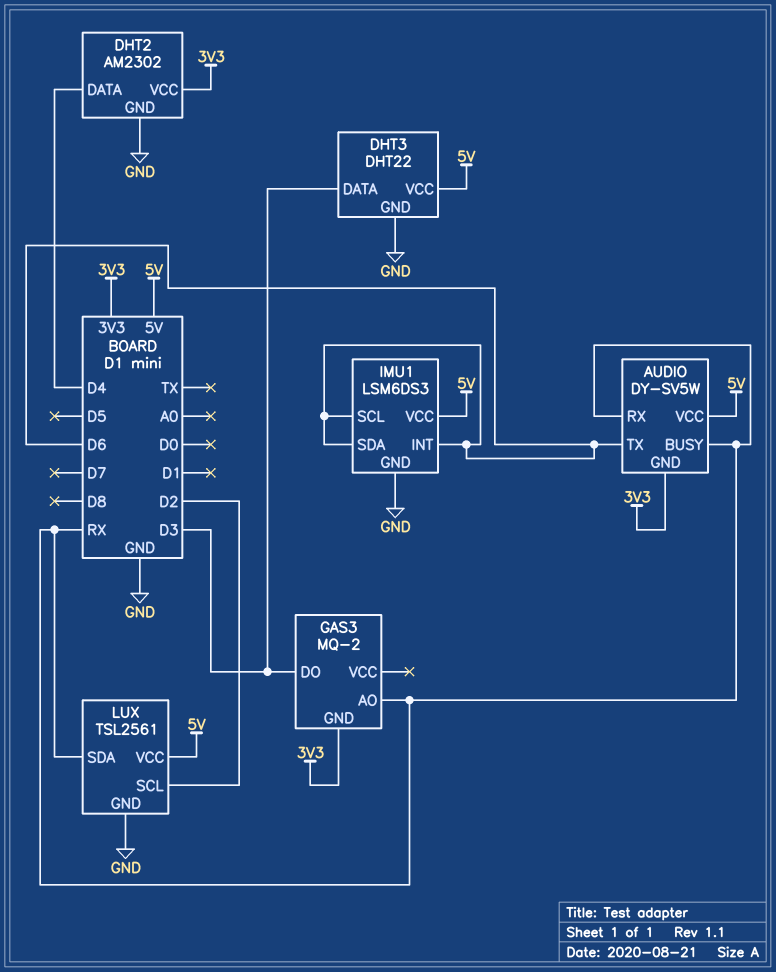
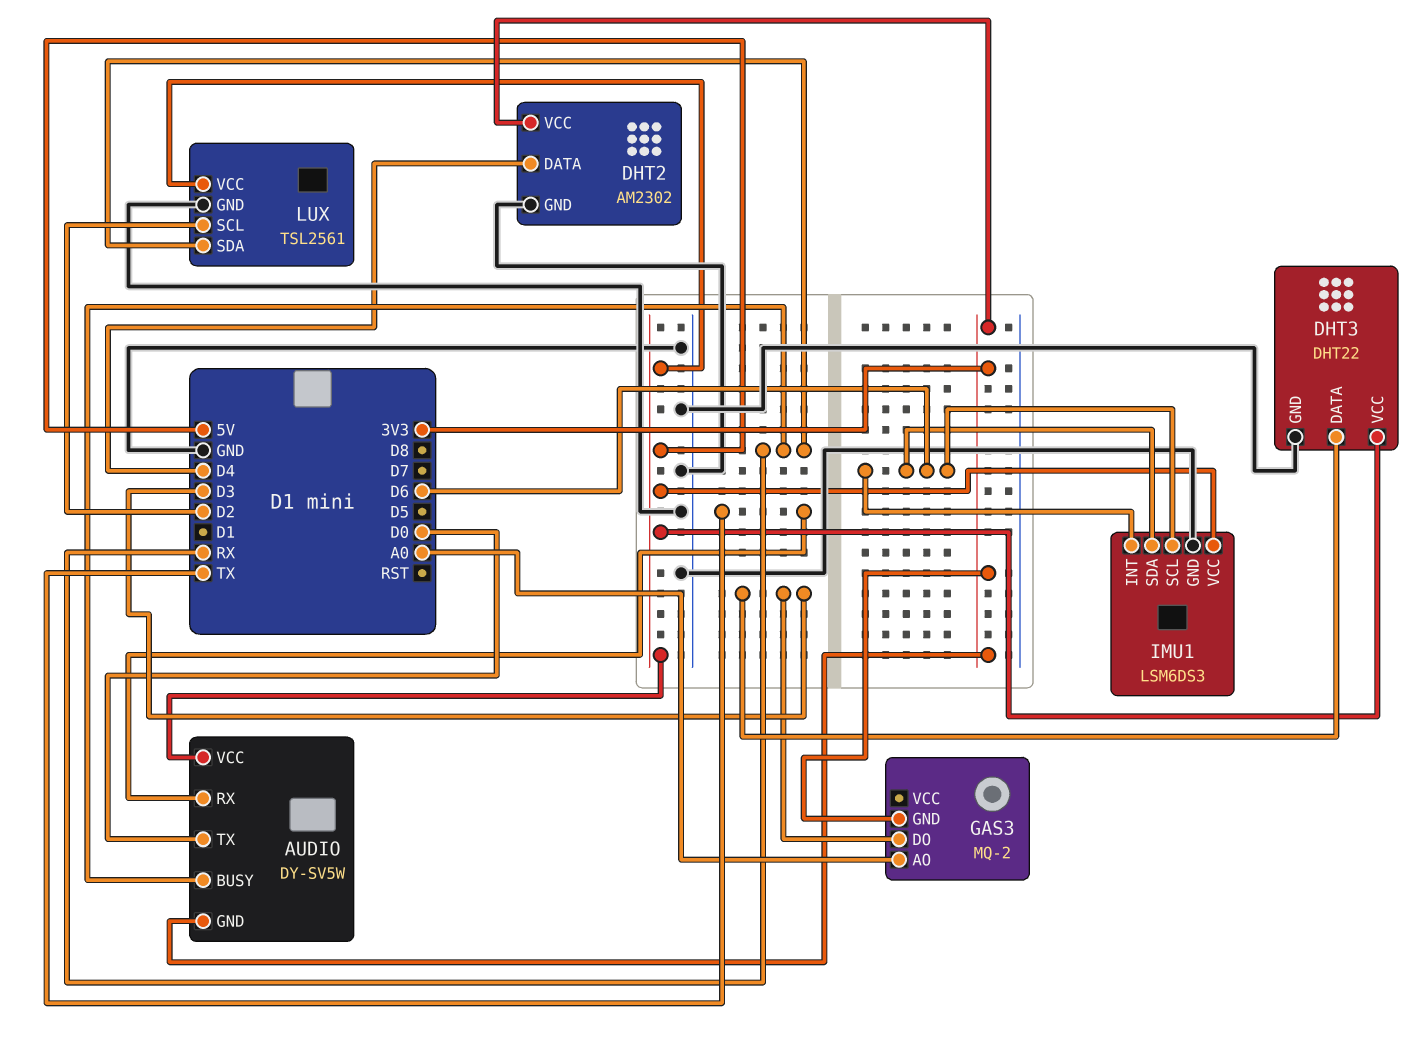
AUDIO pin RX: RX -> TX
AUDIO pin TX: D6 -> D0
GAS3 pin AO: RX -> A0

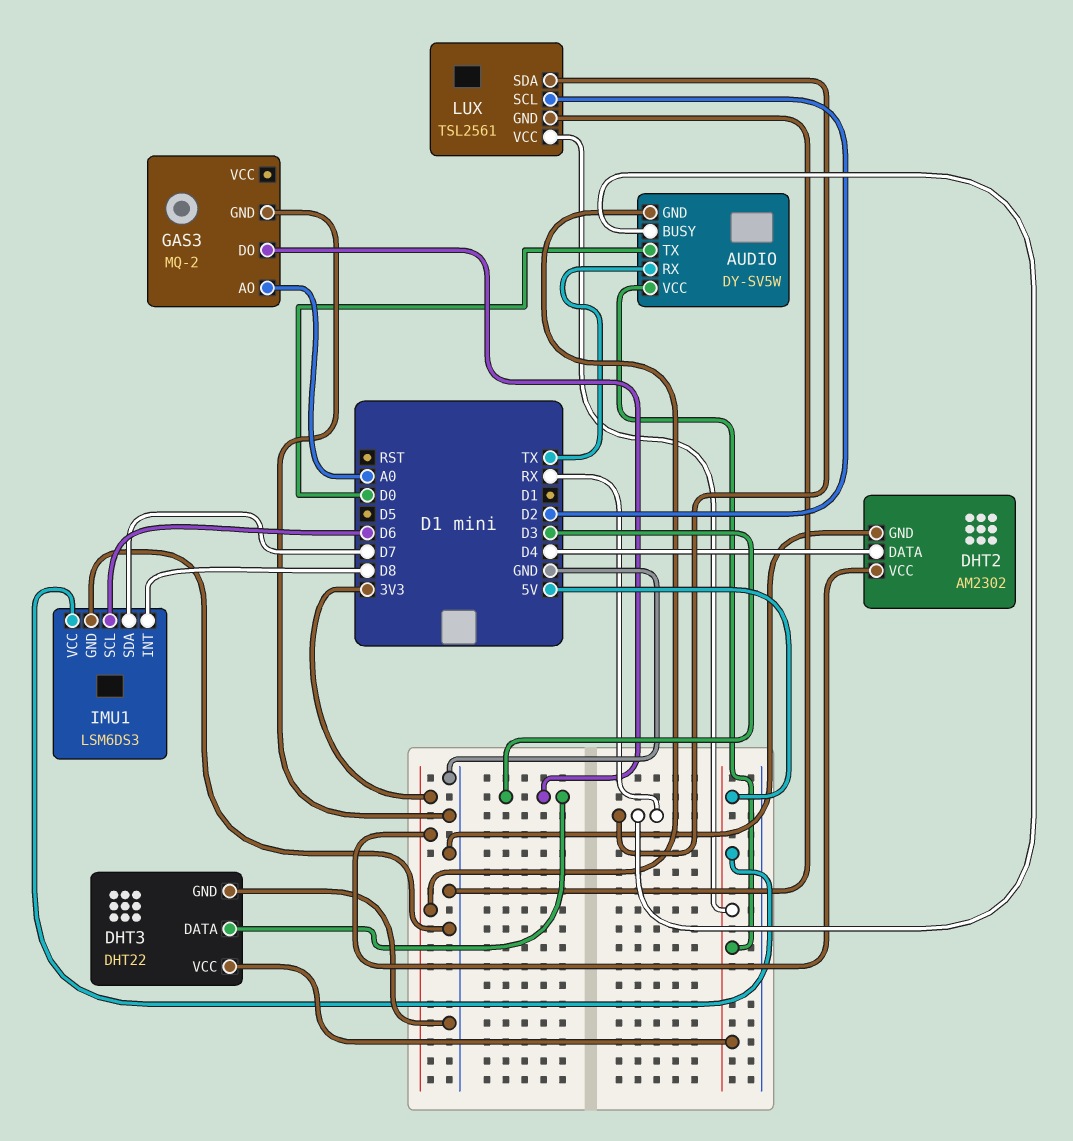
GAS3 pin GND: 3V3 -> GND
IMU1 pin INT: D6 -> D8
IMU1 pin SDA: D6 -> D7

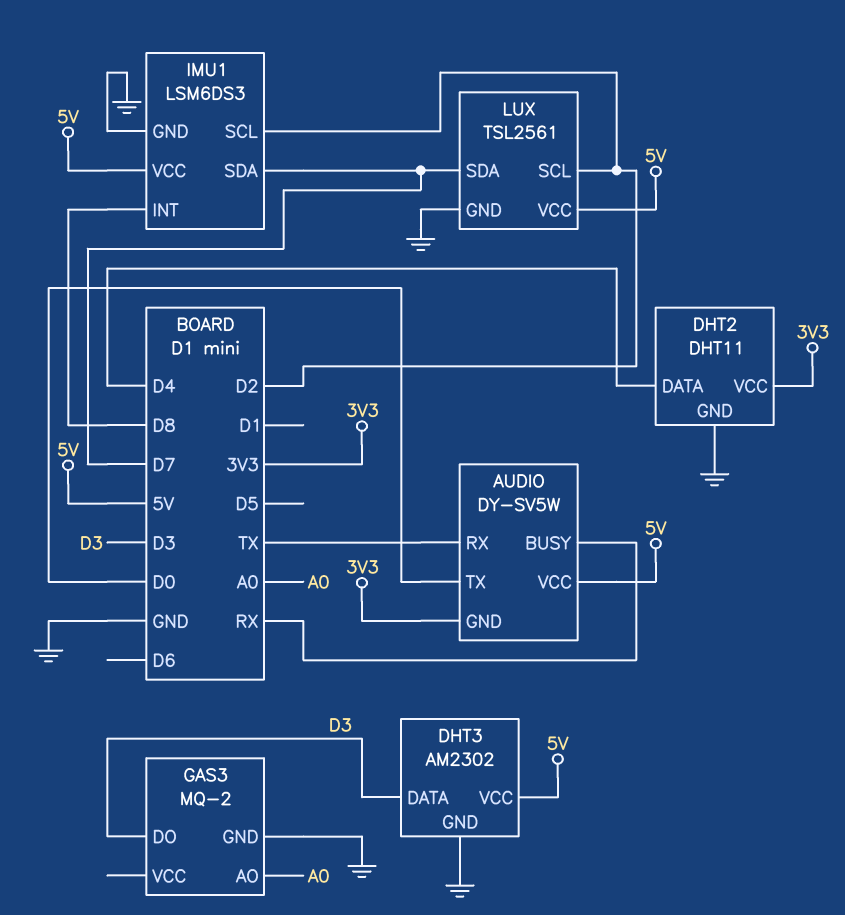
DHT2: AM2302 -> DHT11
DHT3: DHT22 -> AM2302
IMU1 pin SCL: D6 -> D2
LUX pin SDA: RX -> D7

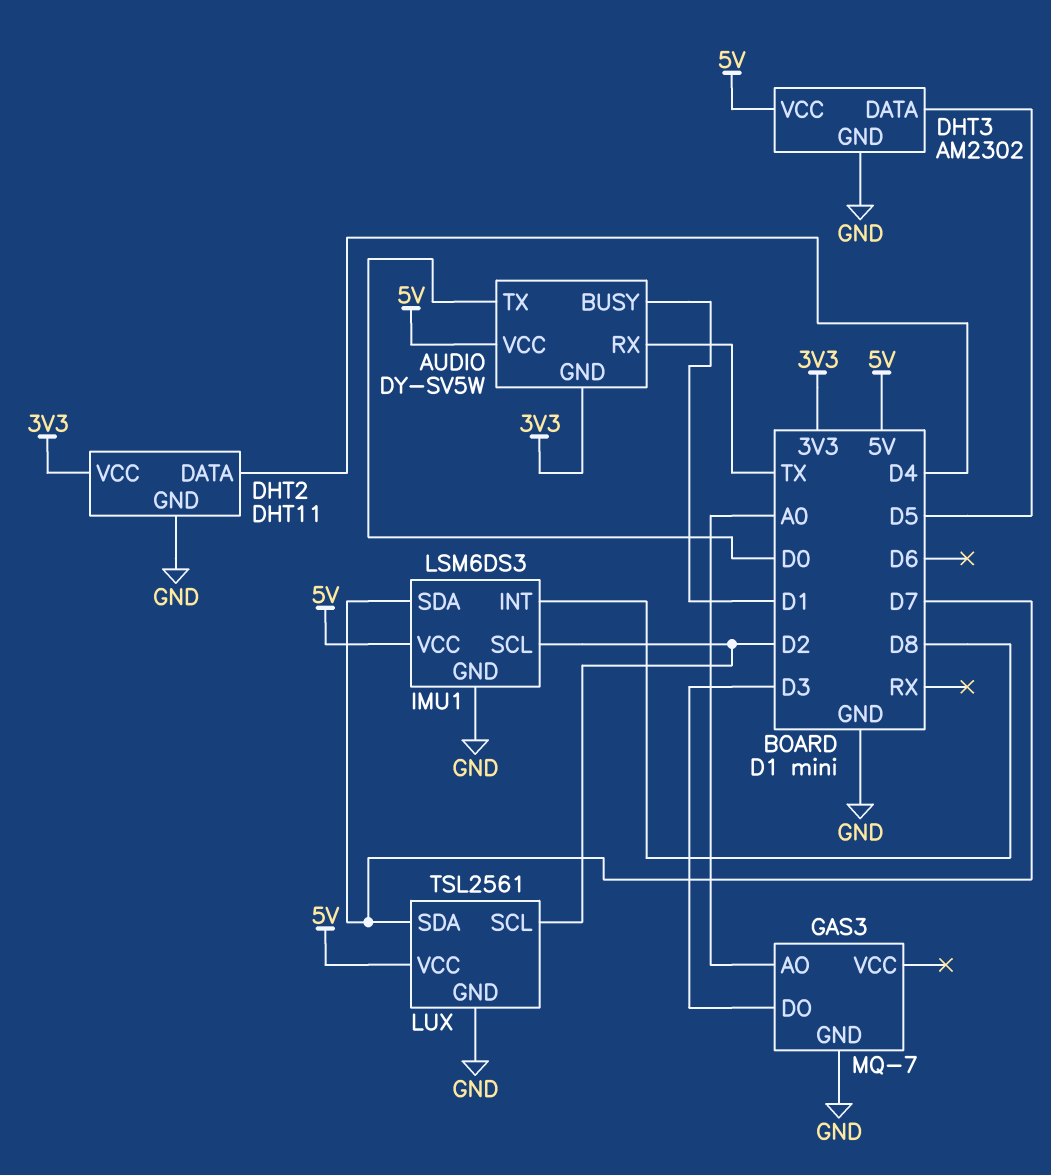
AUDIO pin BUSY: RX -> D1
DHT3 pin DATA: D3 -> D5
GAS3: MQ-2 -> MQ-7

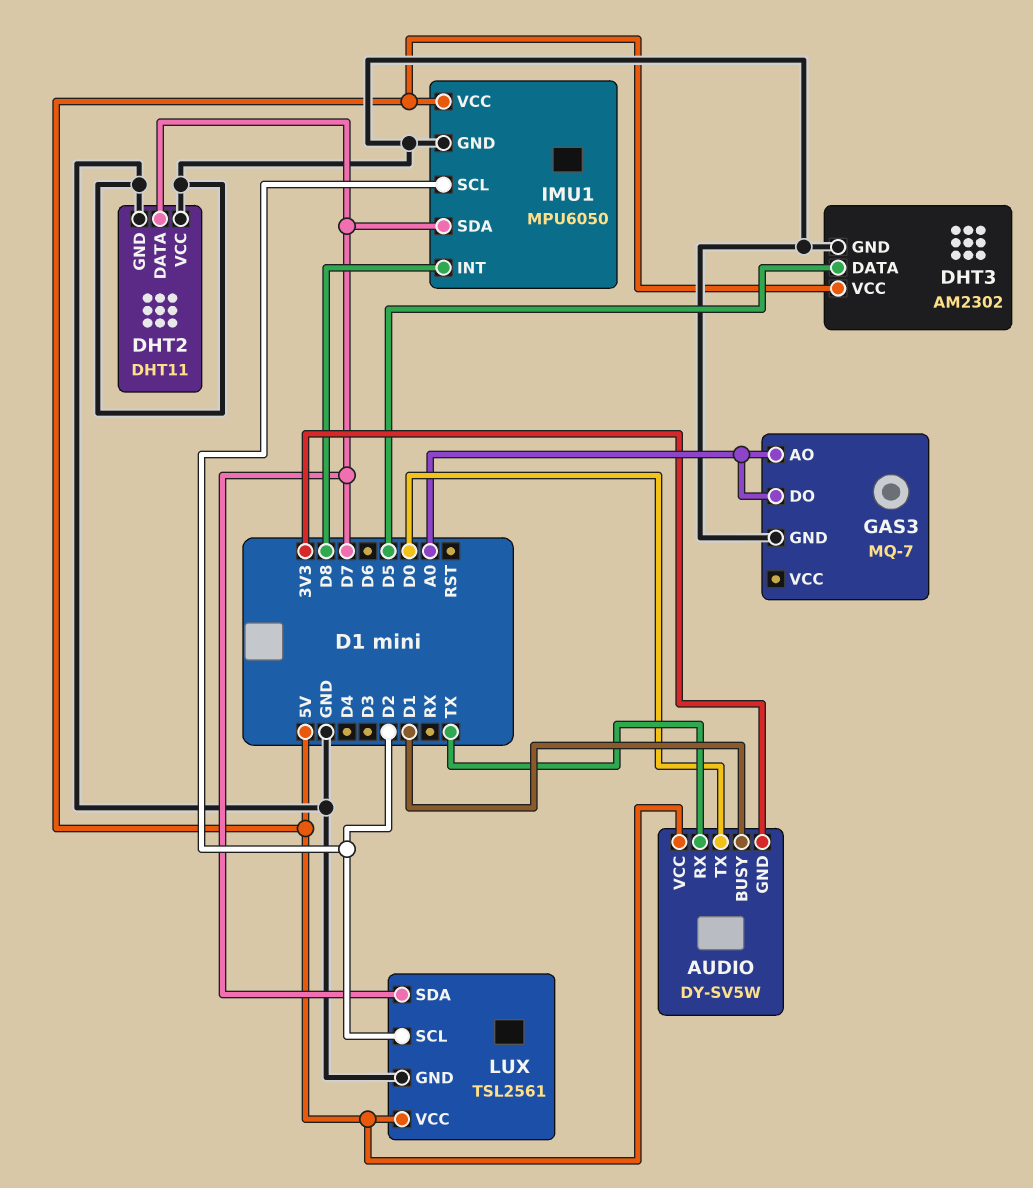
DHT2 pin DATA: D4 -> D7
DHT2 pin VCC: 3V3 -> GND
GAS3 pin DO: D3 -> A0
IMU1: LSM6DS3 -> MPU6050

